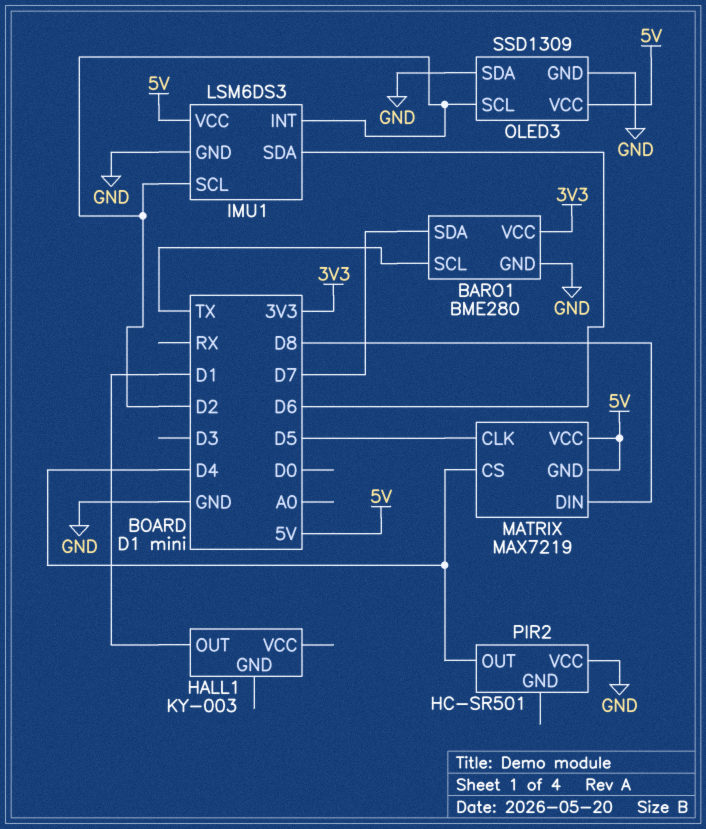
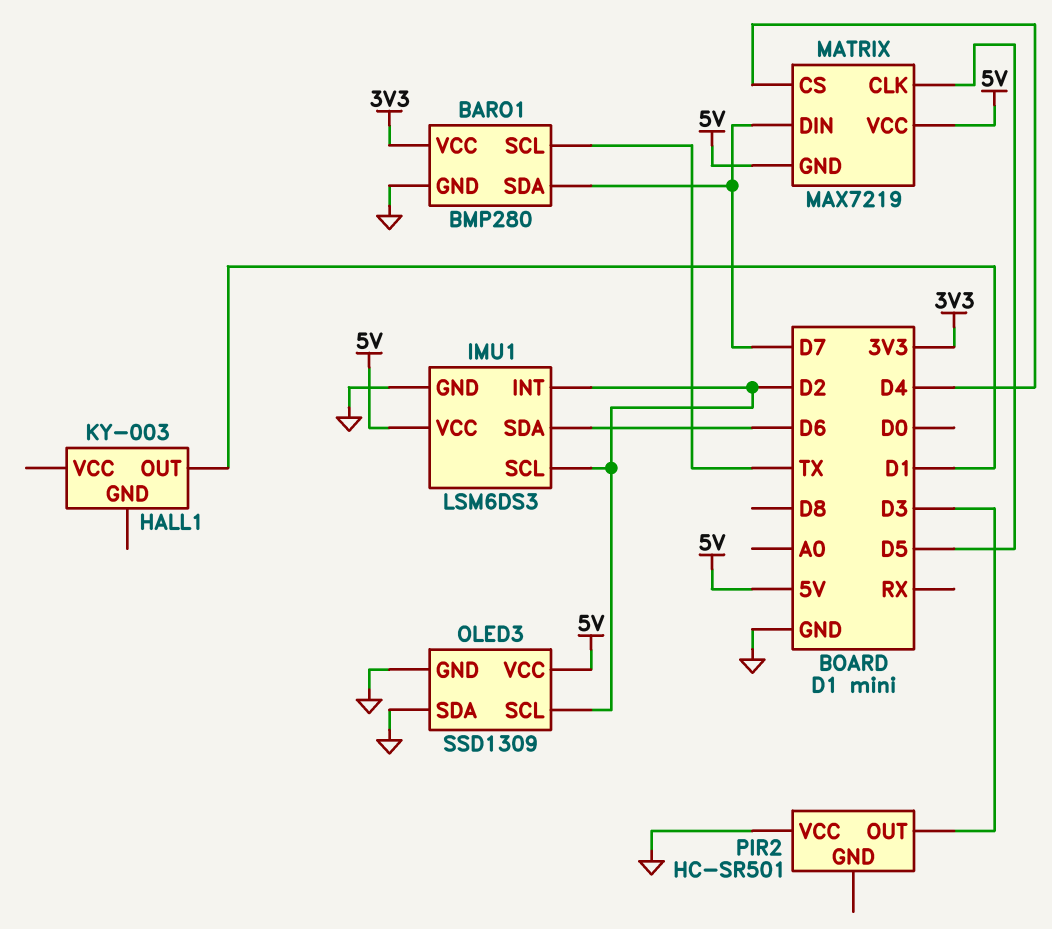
BARO1: BME280 -> BMP280
MATRIX pin DIN: D8 -> D7
PIR2 pin OUT: D4 -> D3

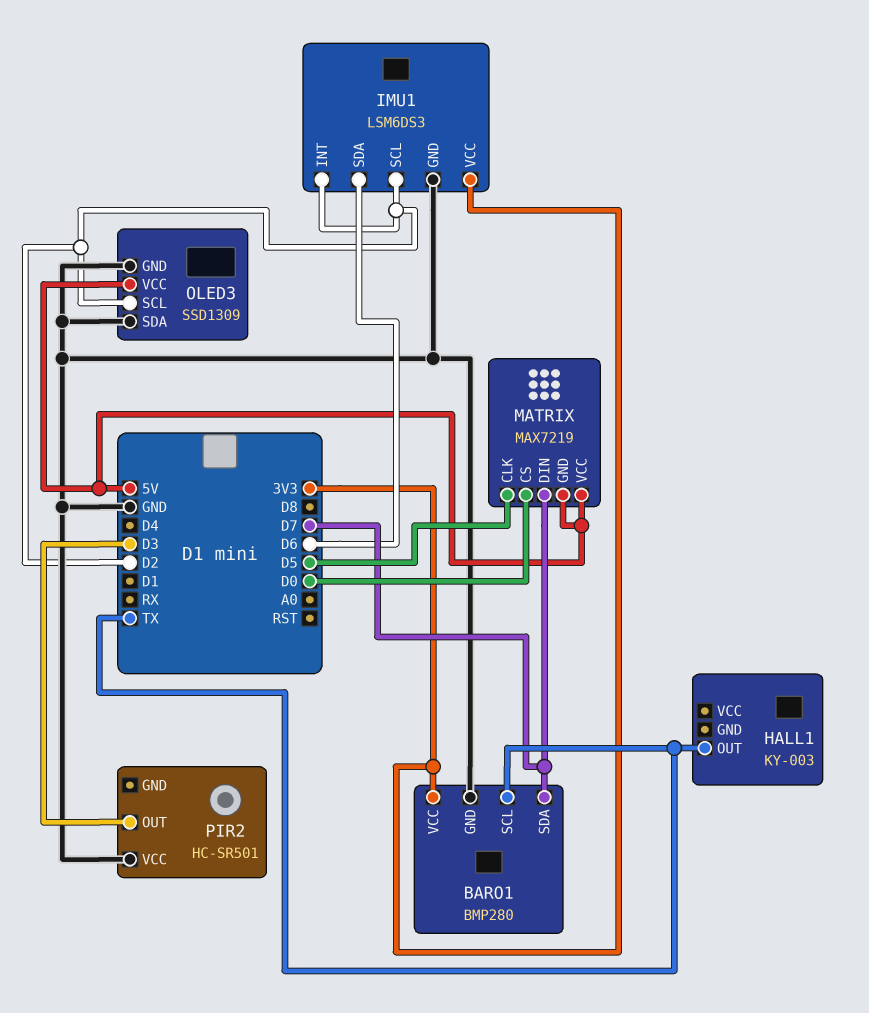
HALL1 pin OUT: D1 -> TX
IMU1 pin VCC: 5V -> 3V3
MATRIX pin CS: D4 -> D0

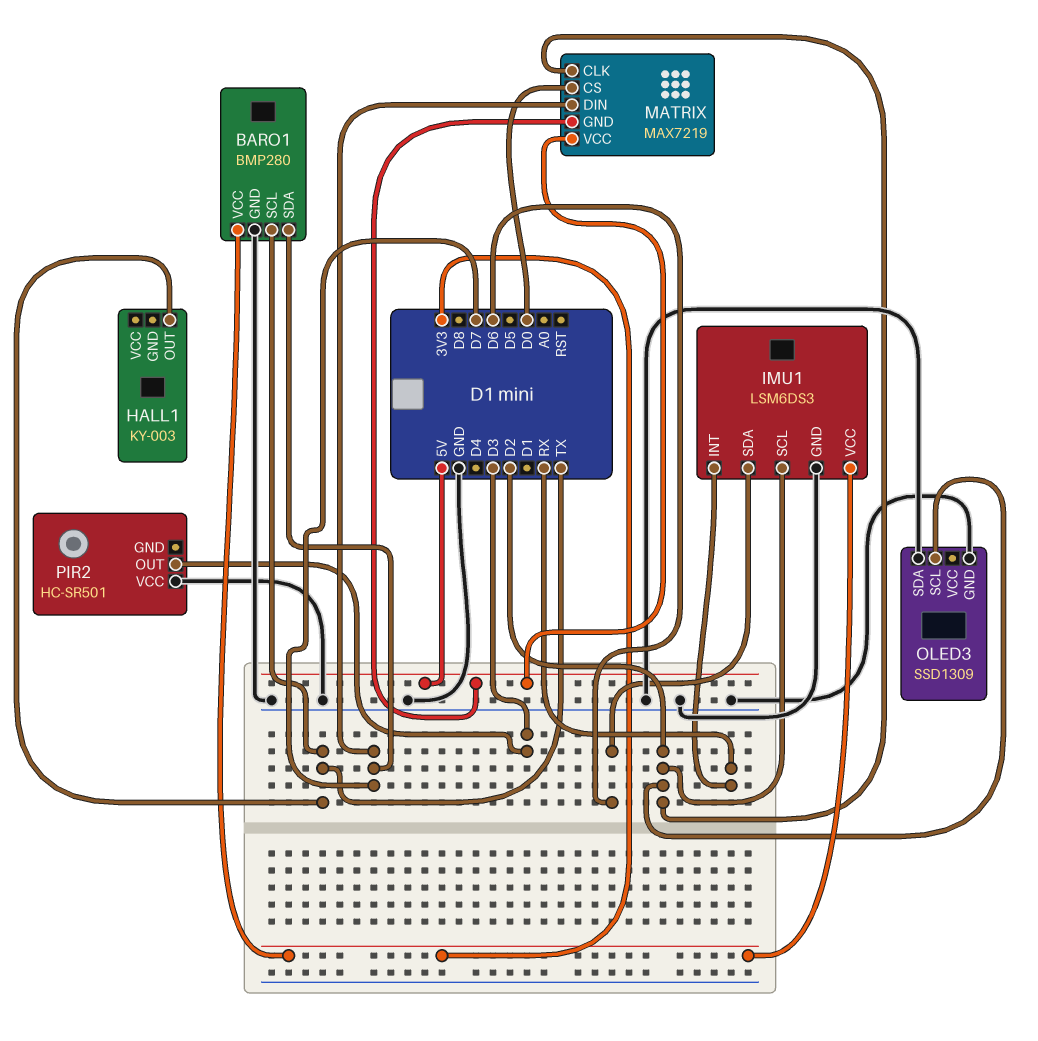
IMU1 pin INT: D2 -> RX
MATRIX pin CLK: D5 -> D2
OLED3 pin VCC: 5V -> none

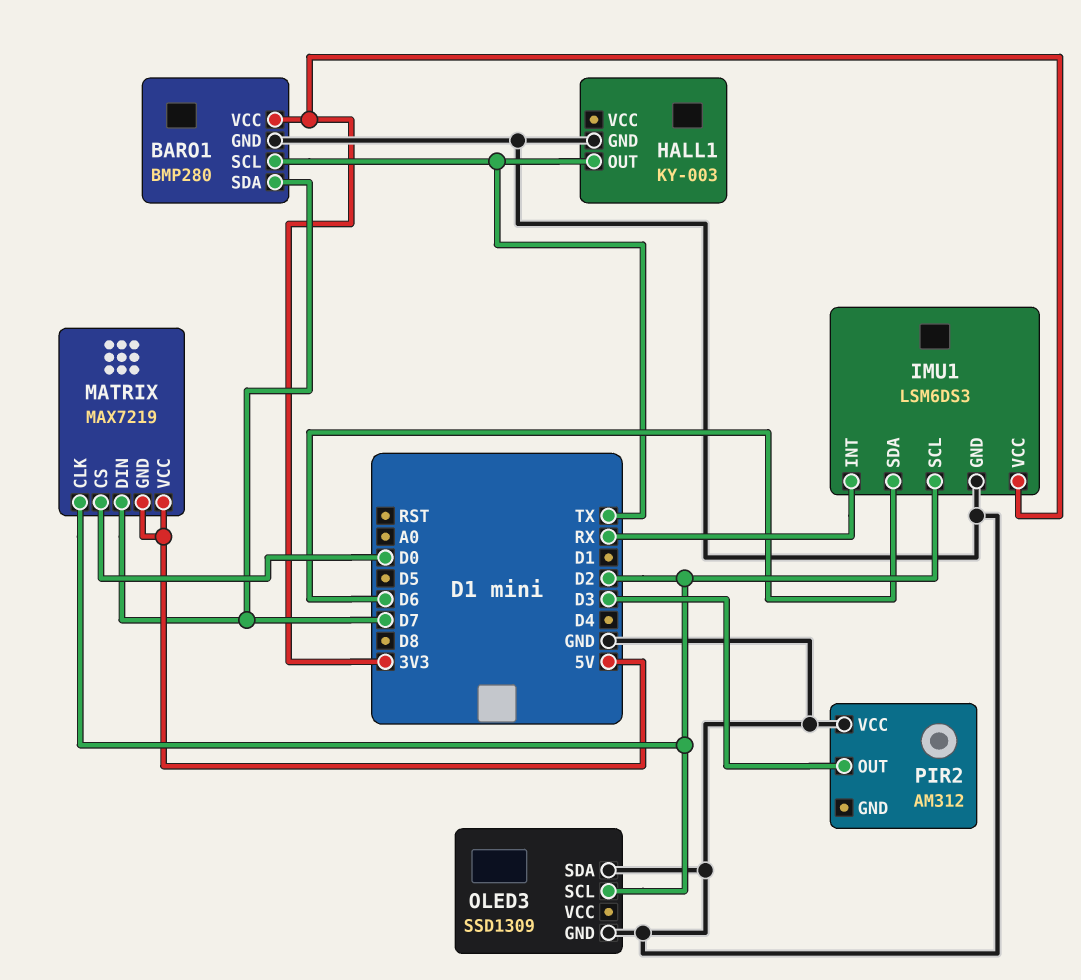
HALL1 pin GND: none -> GND
PIR2: HC-SR501 -> AM312

